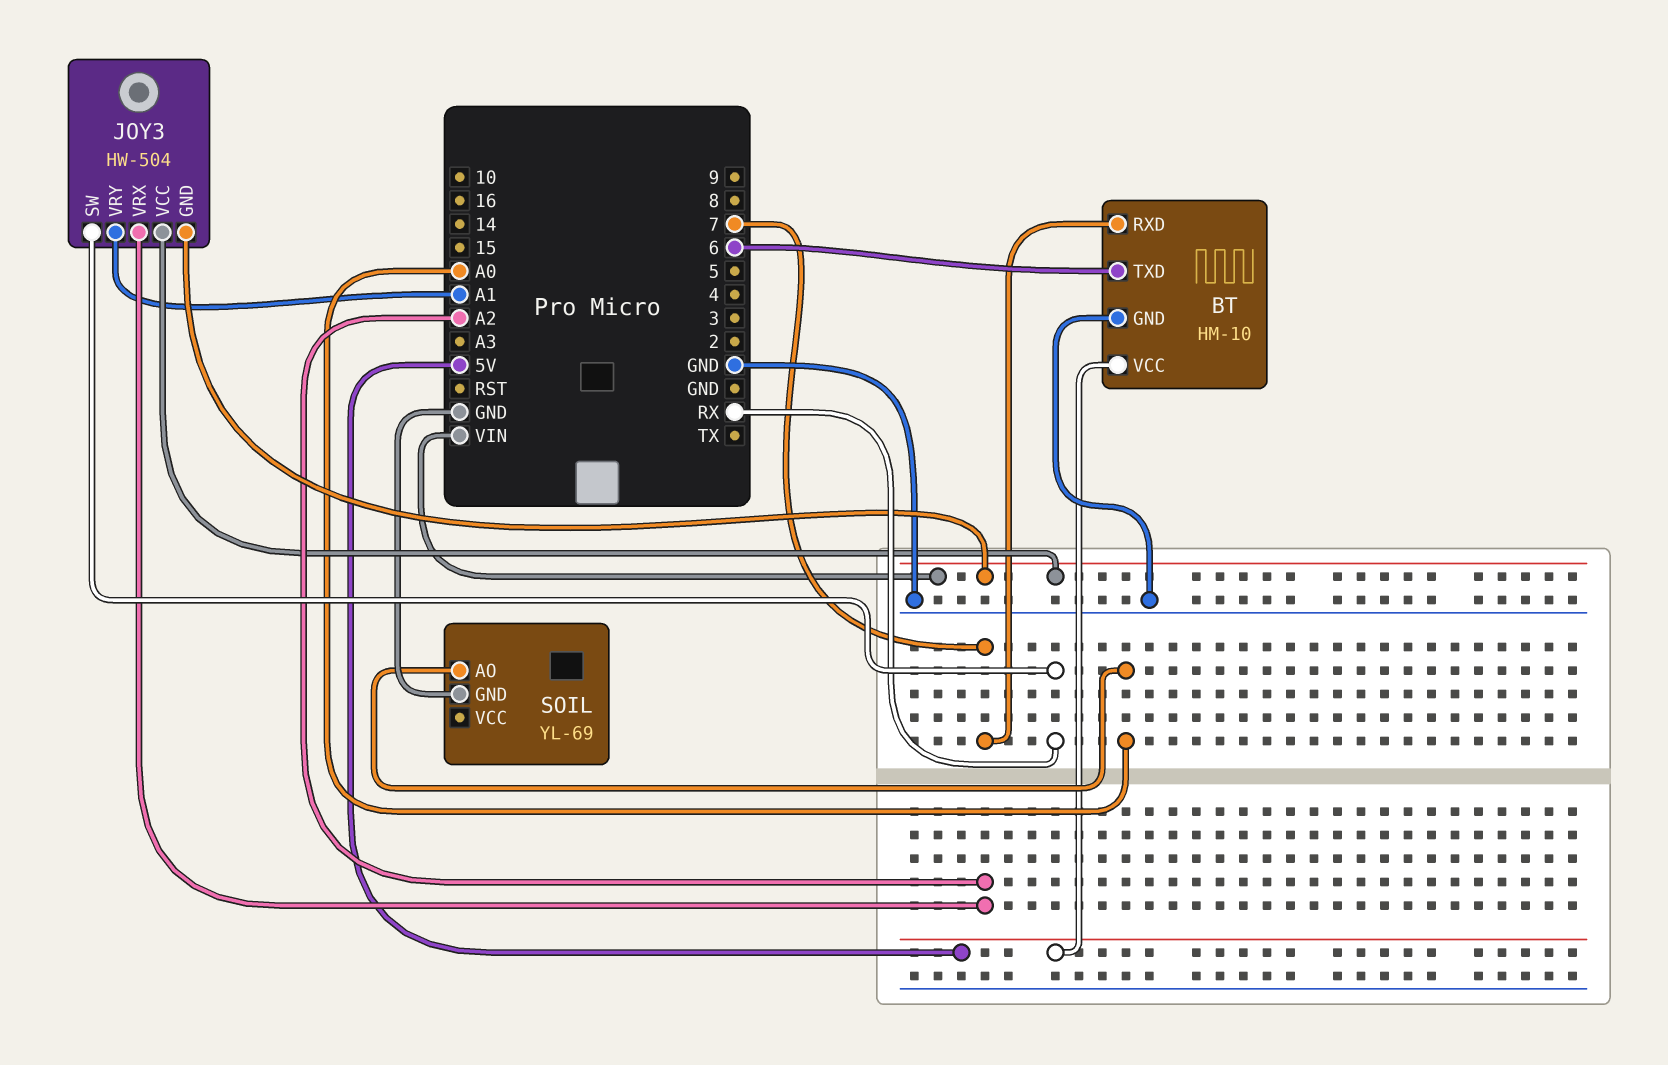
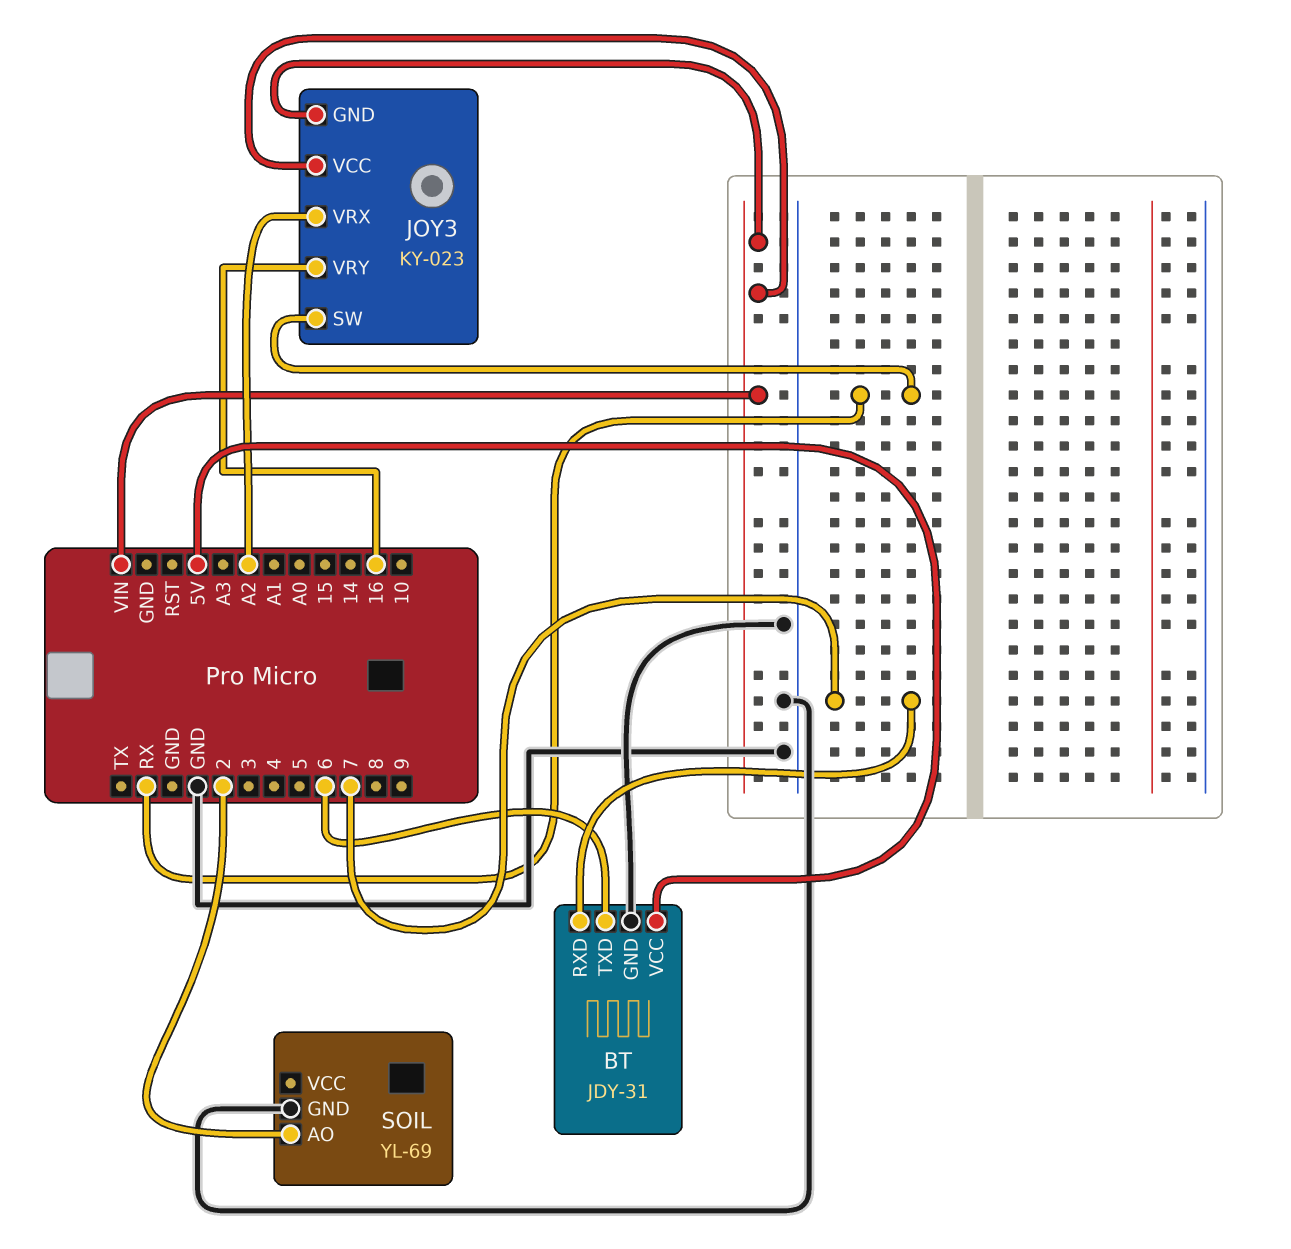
BT: HM-10 -> JDY-31
JOY3: HW-504 -> KY-023
JOY3 pin VRY: A1 -> 16
SOIL pin AO: A0 -> 2

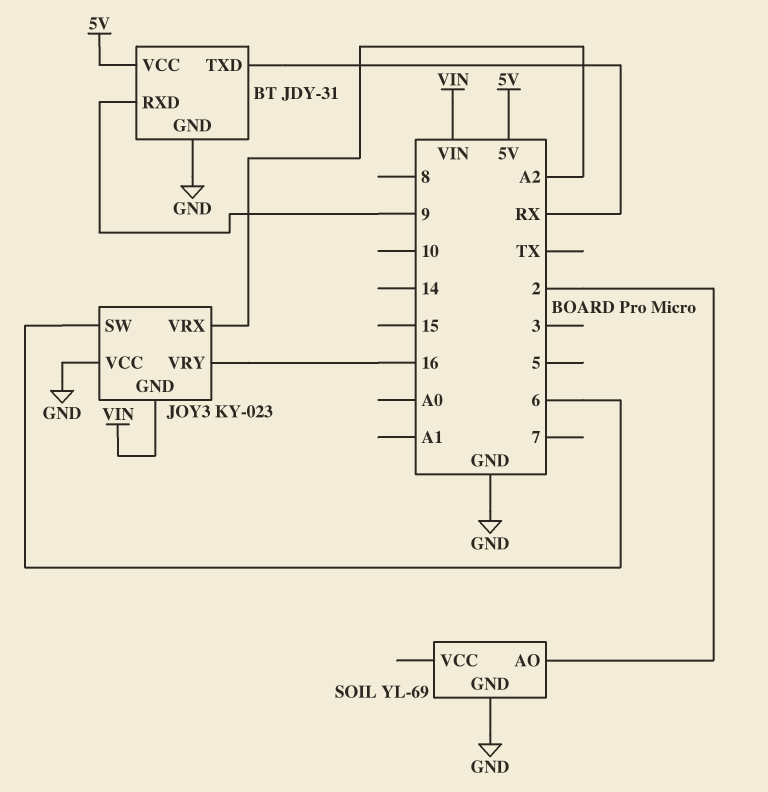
BT pin RXD: 7 -> 9
BT pin TXD: 6 -> RX
JOY3 pin SW: RX -> 6
JOY3 pin VCC: VIN -> GND

